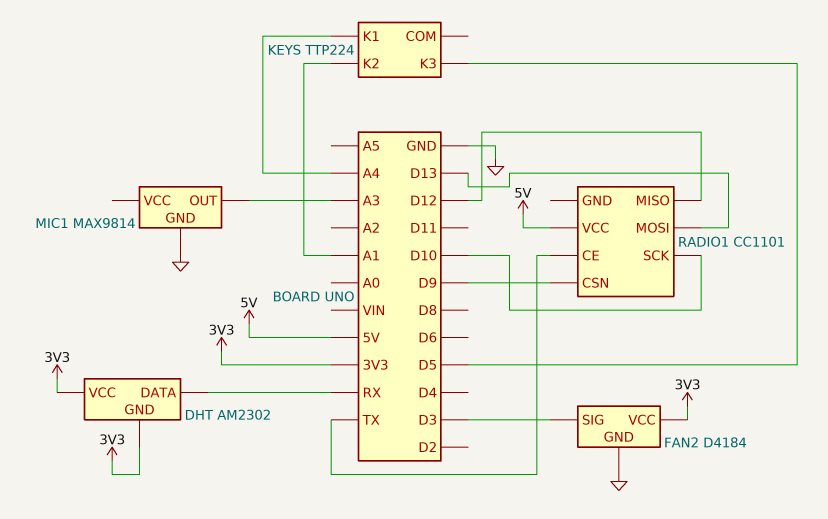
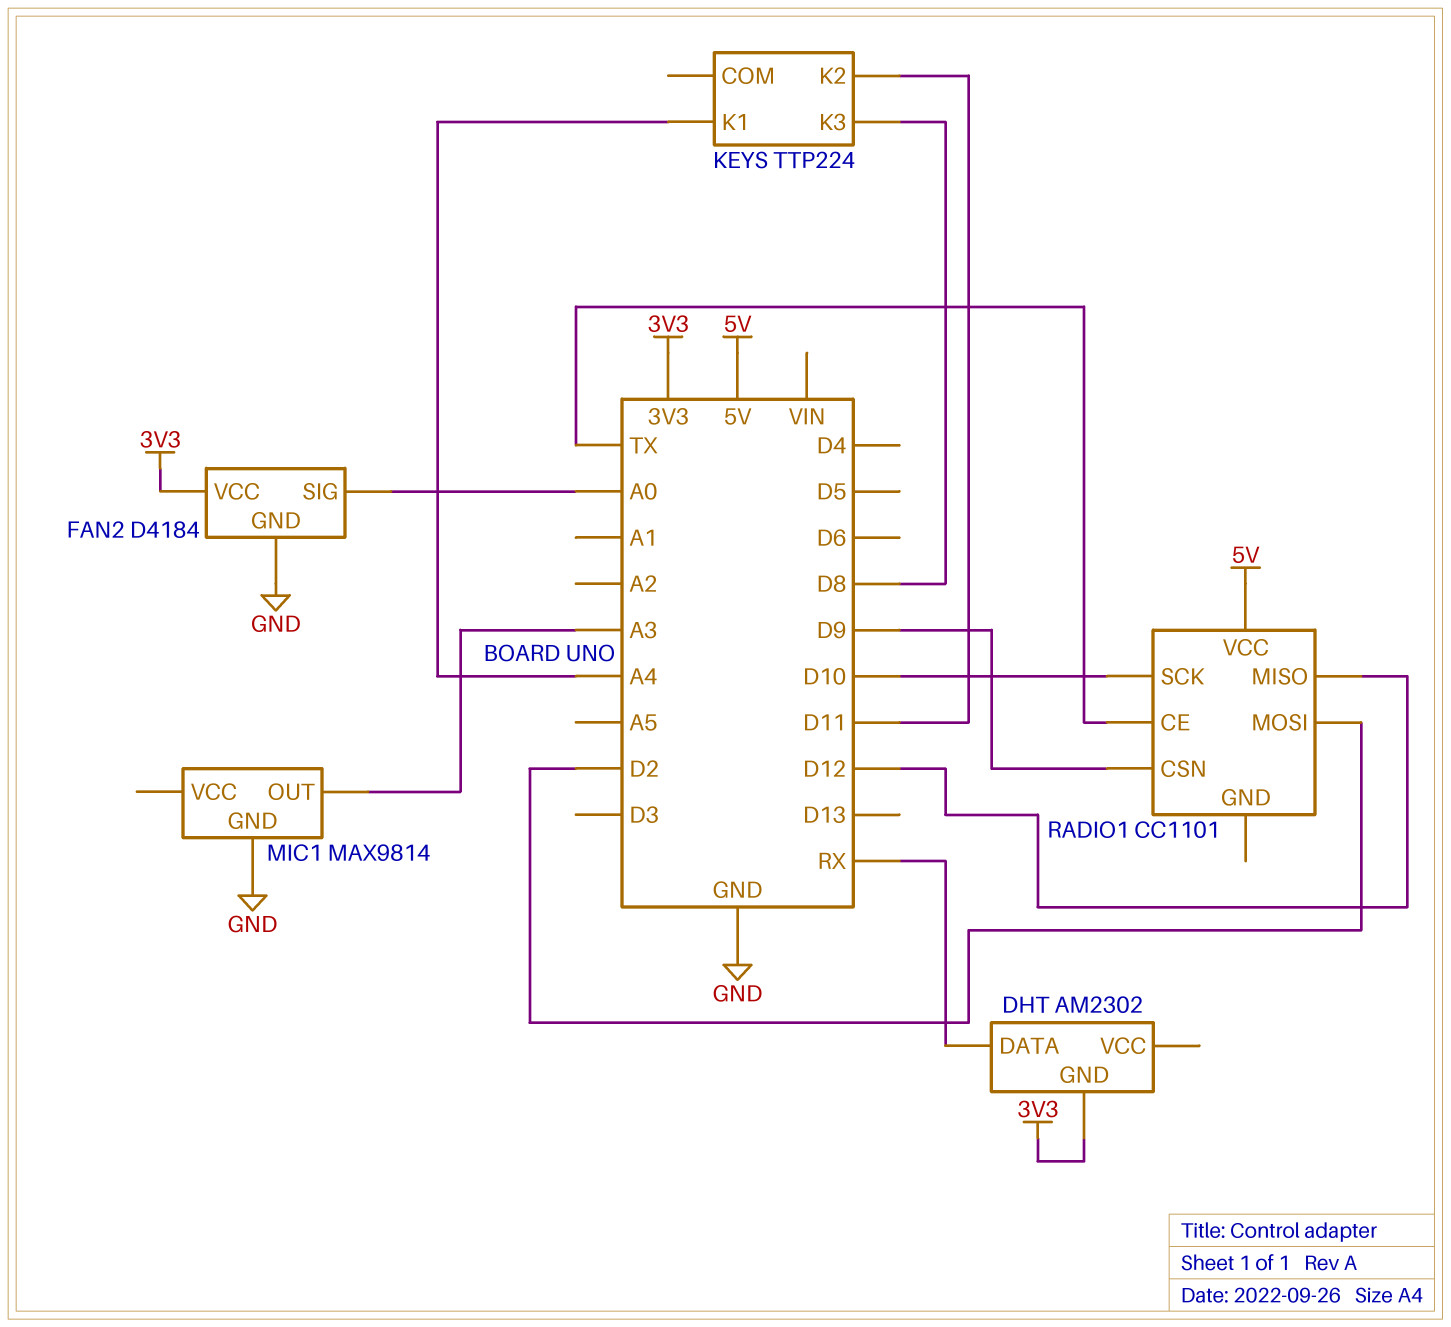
DHT pin VCC: 3V3 -> none
FAN2 pin SIG: D3 -> A0
KEYS pin K2: A1 -> D11
KEYS pin K3: D5 -> D8
RADIO1 pin MOSI: D13 -> D2

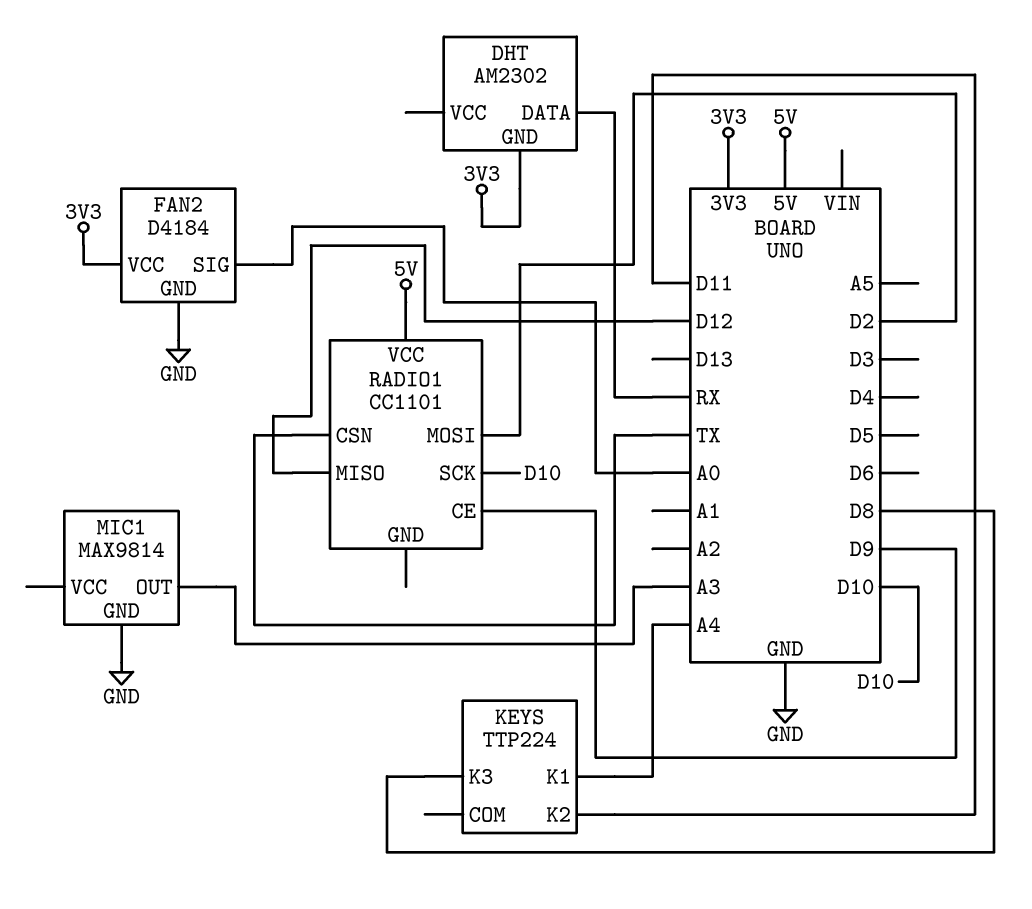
RADIO1 pin CE: TX -> D9
RADIO1 pin CSN: D9 -> TX

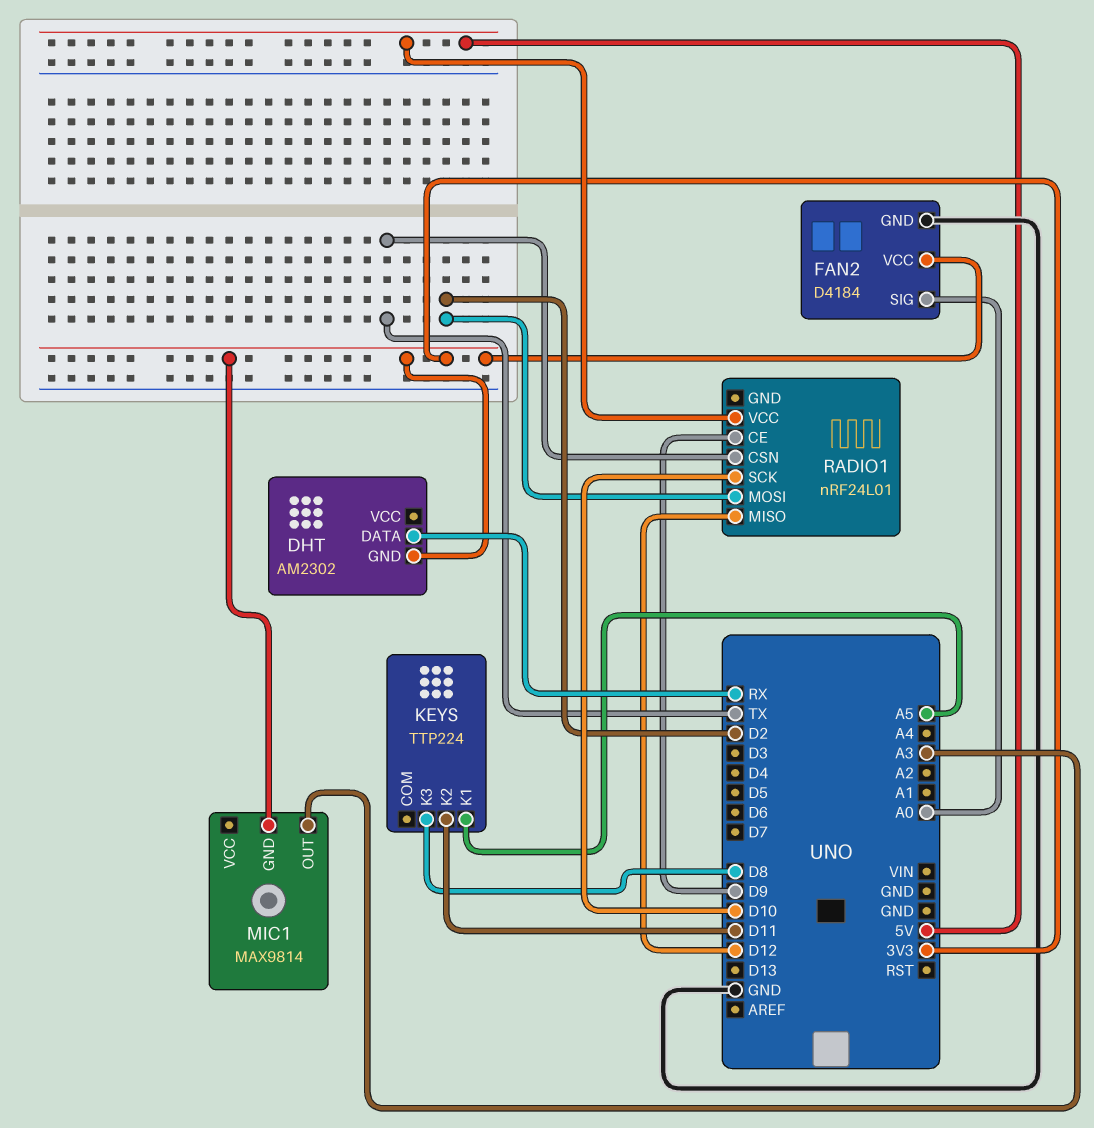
KEYS pin K1: A4 -> A5
MIC1 pin GND: GND -> 3V3
RADIO1: CC1101 -> nRF24L01

